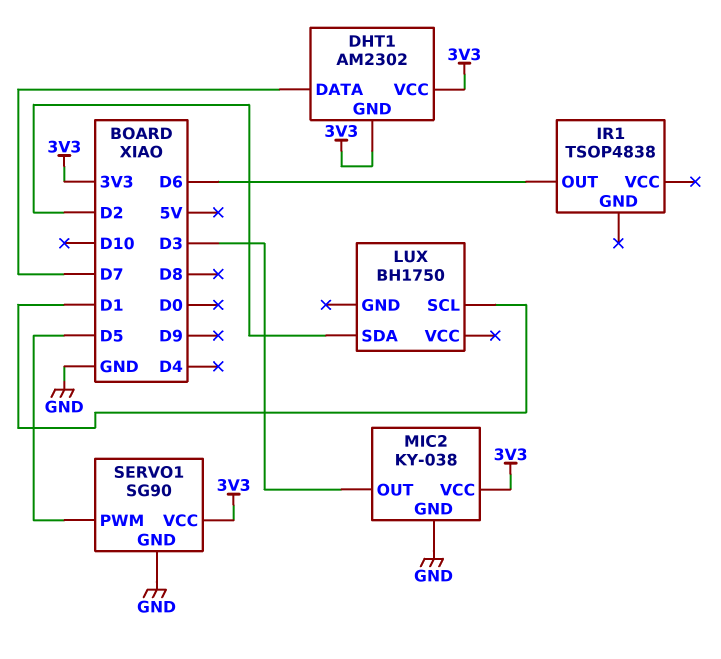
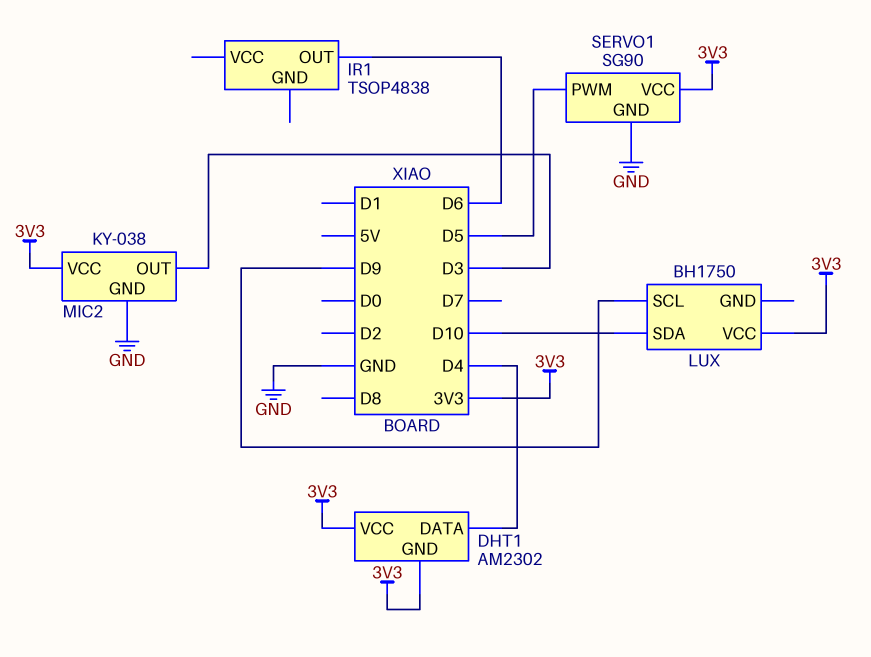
DHT1 pin DATA: D7 -> D4
LUX pin SCL: D1 -> D9
LUX pin SDA: D2 -> D10
LUX pin VCC: none -> 3V3

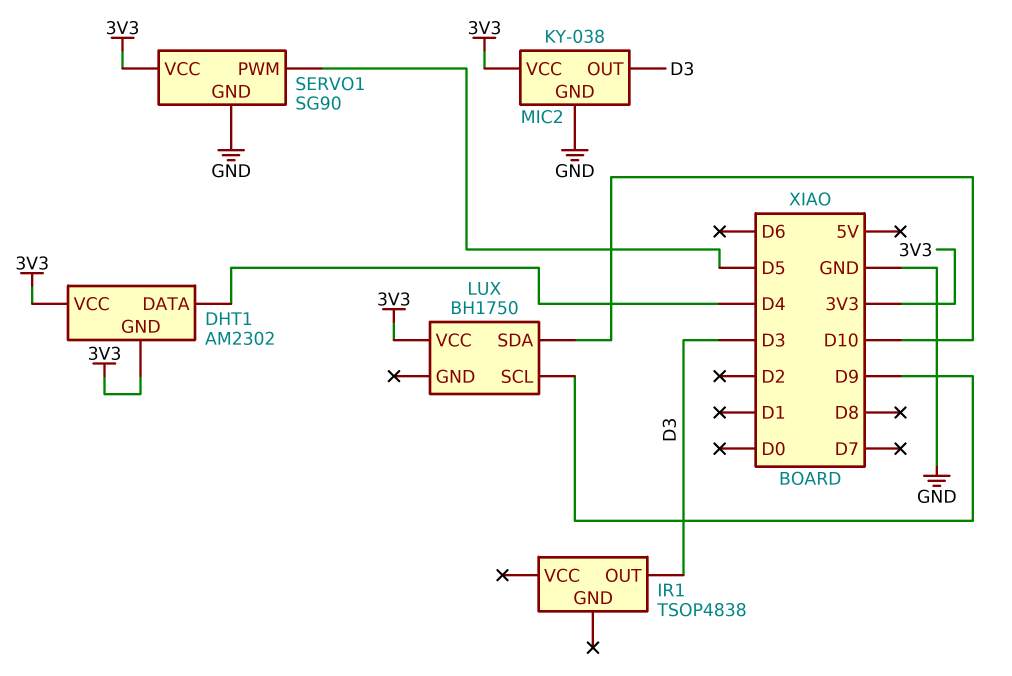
IR1 pin OUT: D6 -> D3

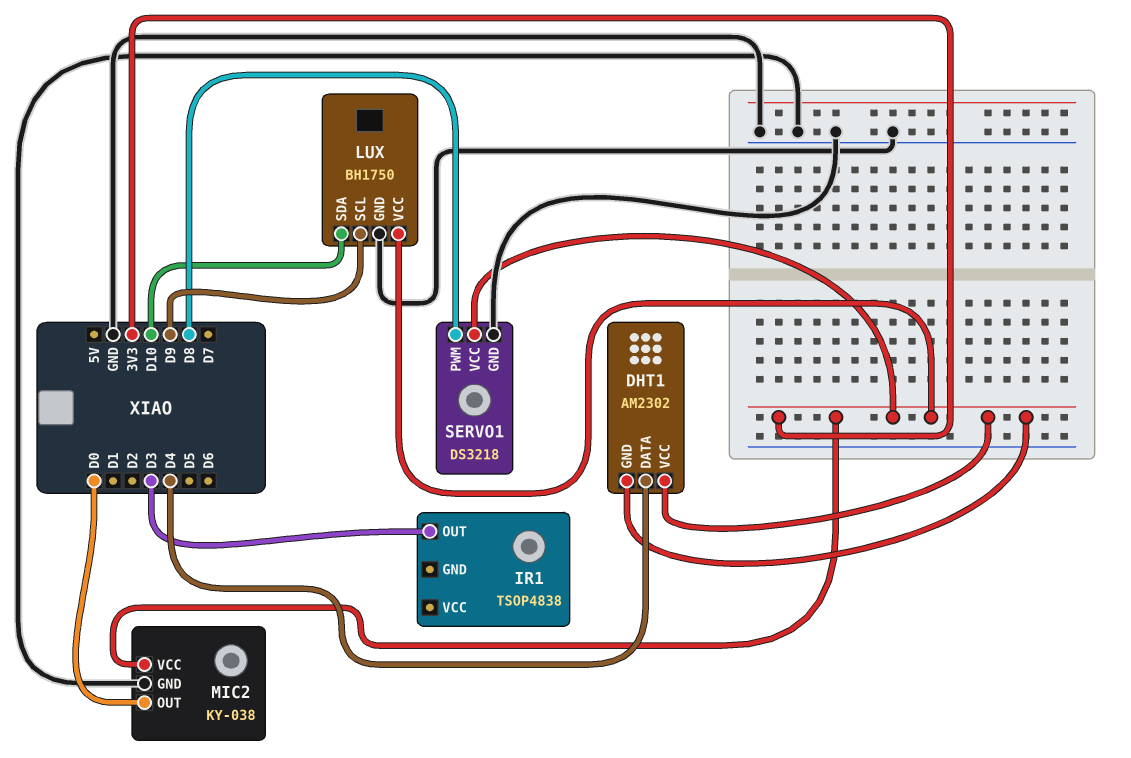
LUX pin GND: none -> GND
MIC2 pin OUT: D3 -> D0
SERVO1: SG90 -> DS3218
SERVO1 pin PWM: D5 -> D8

